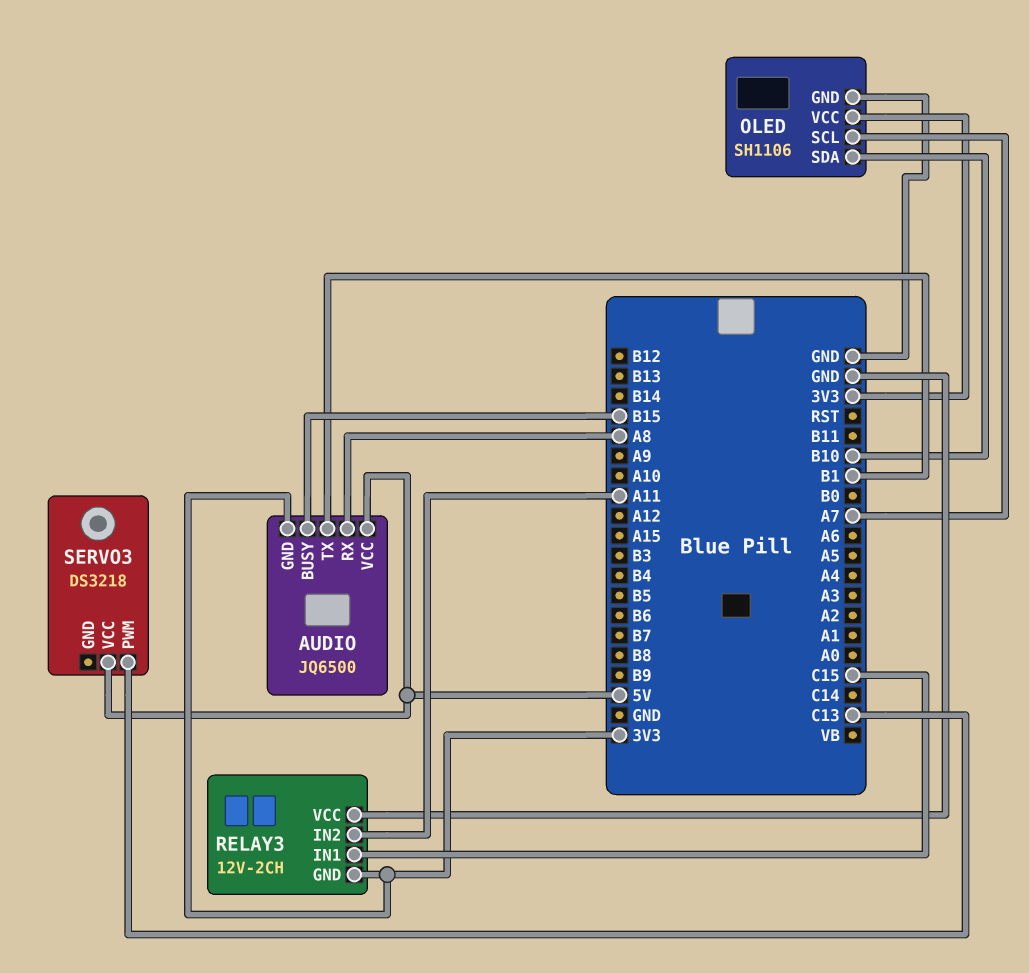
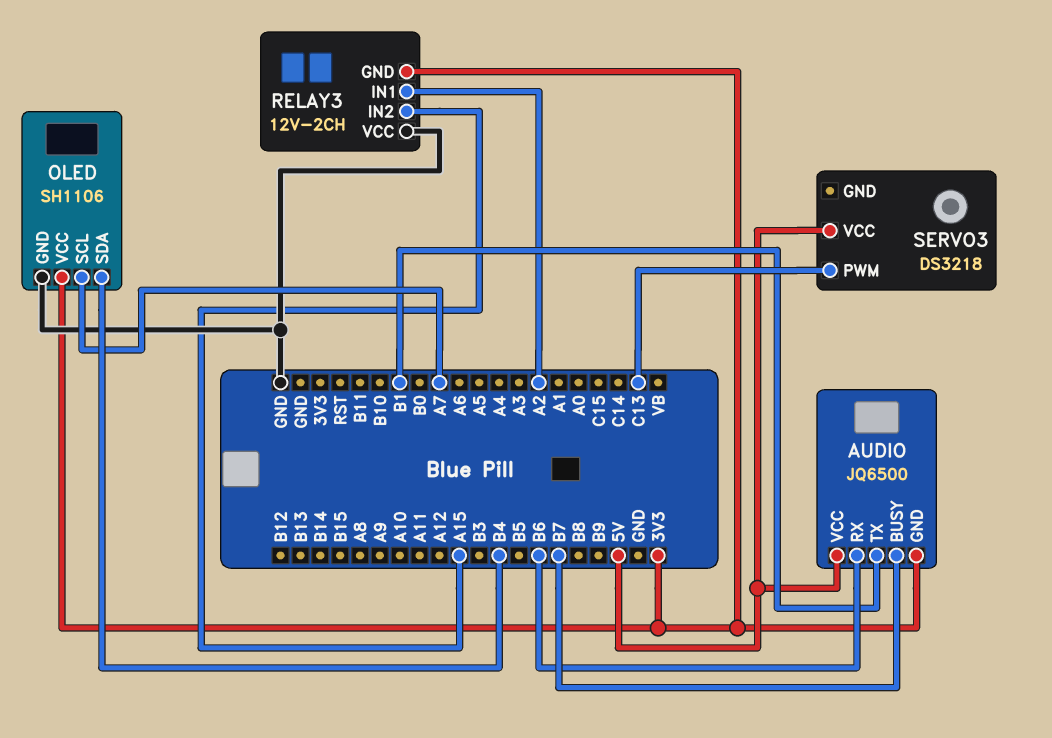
AUDIO pin BUSY: B15 -> B7
AUDIO pin RX: A8 -> B6
OLED pin SDA: B10 -> B4
RELAY3 pin IN1: C15 -> A2
RELAY3 pin IN2: A11 -> A15

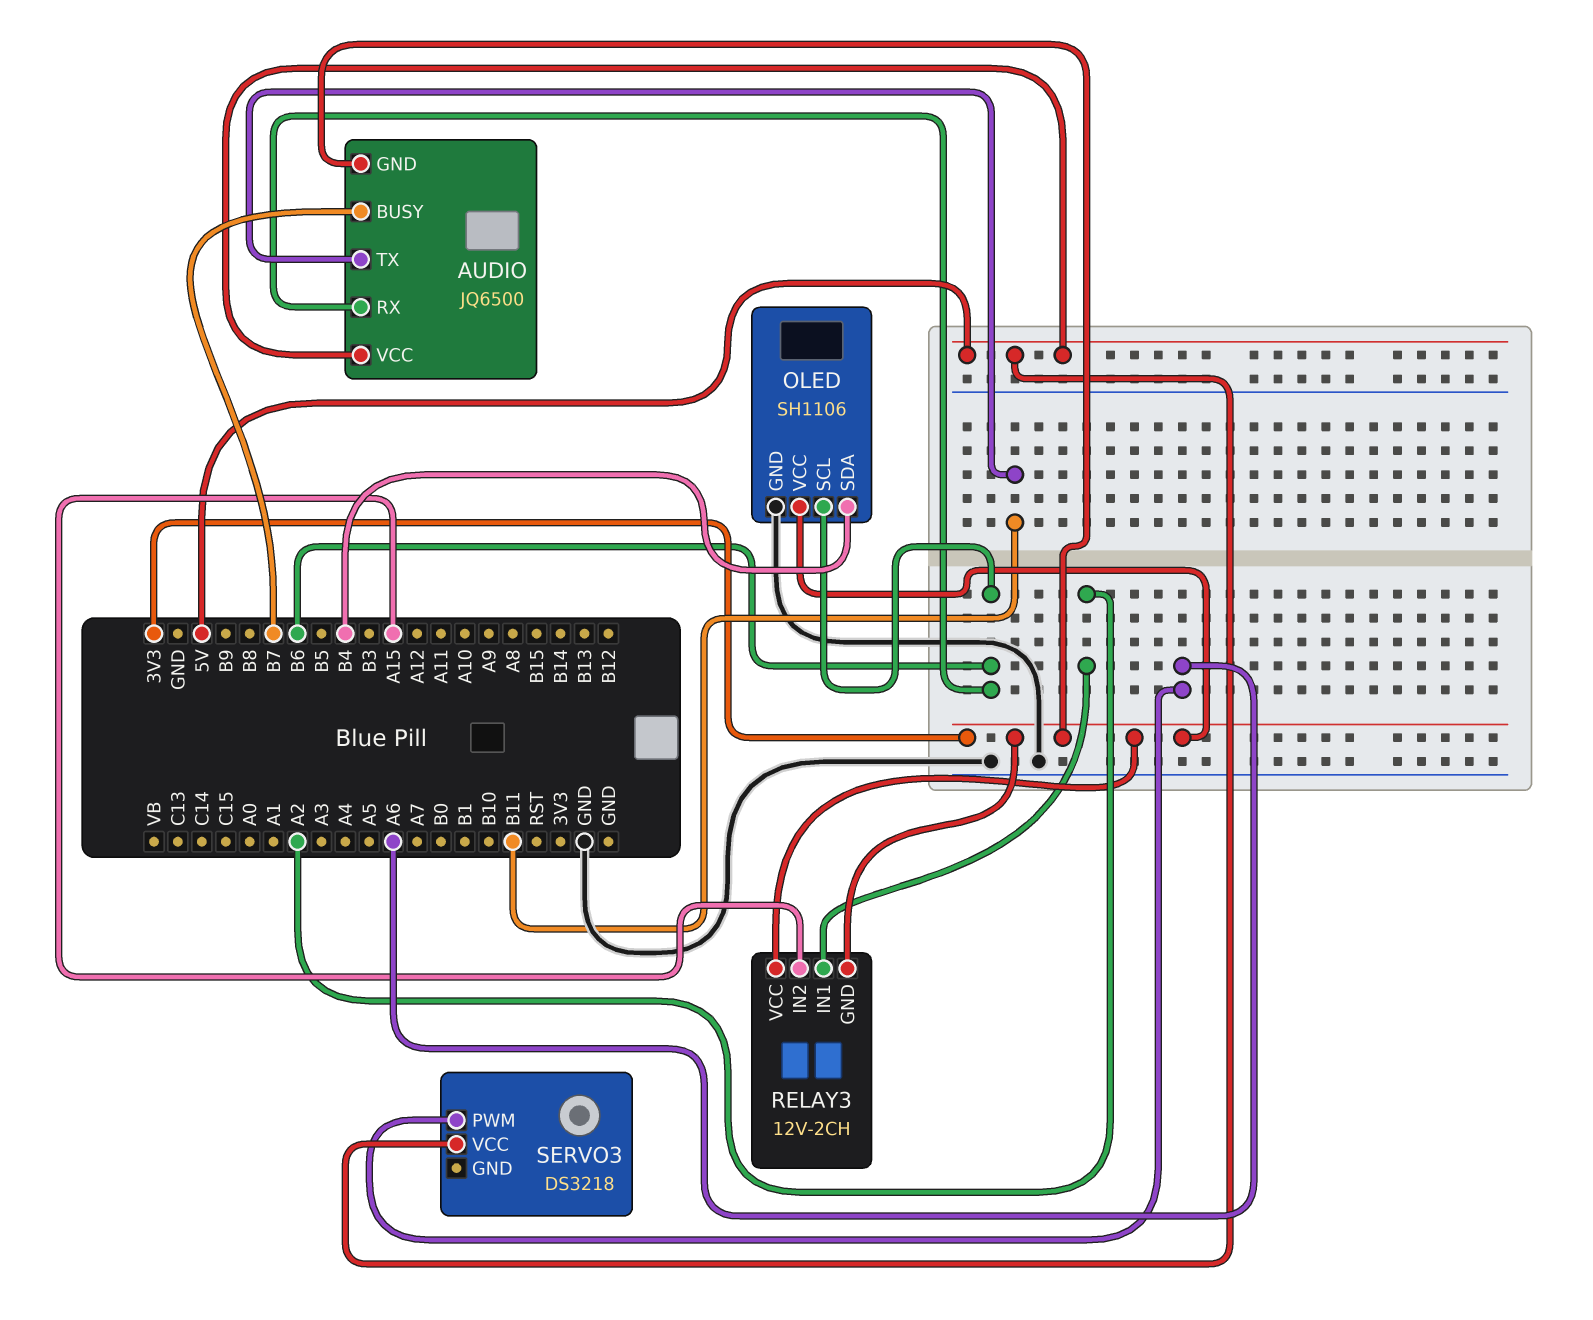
AUDIO pin TX: B1 -> B11
OLED pin SCL: A7 -> B6
RELAY3 pin VCC: GND -> 3V3
SERVO3 pin PWM: C13 -> A6

